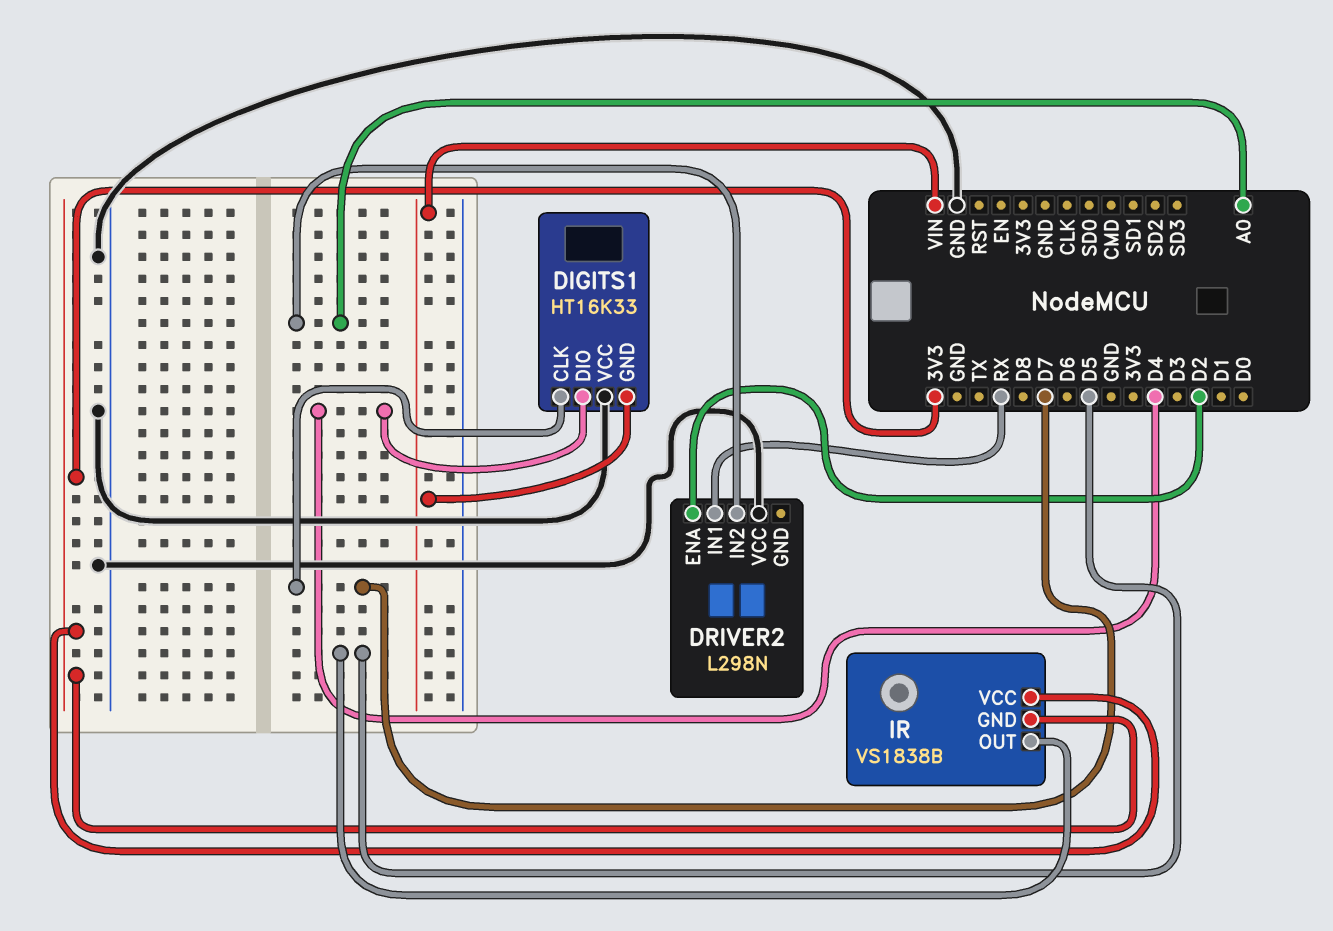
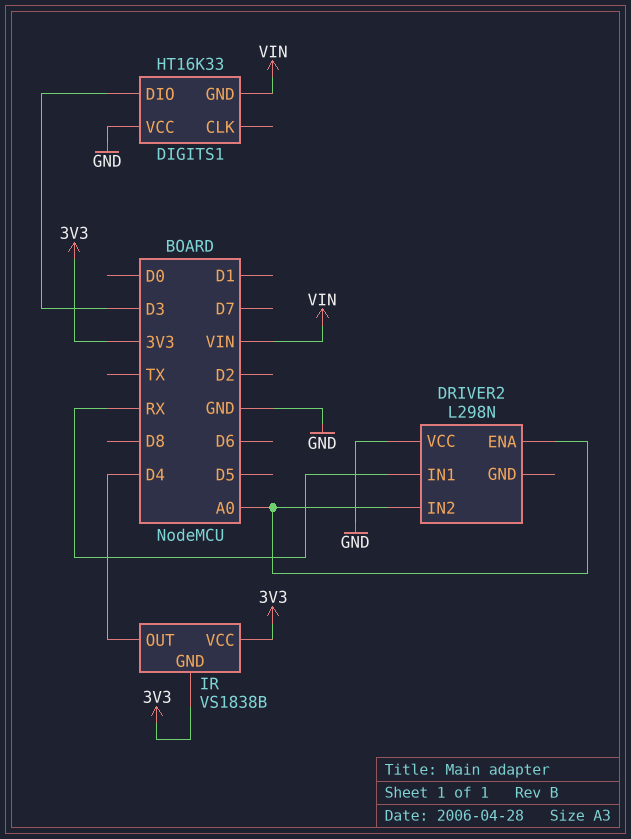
DIGITS1 pin CLK: D7 -> none
DIGITS1 pin DIO: D4 -> D3
DRIVER2 pin ENA: D2 -> A0
IR pin OUT: D5 -> D4

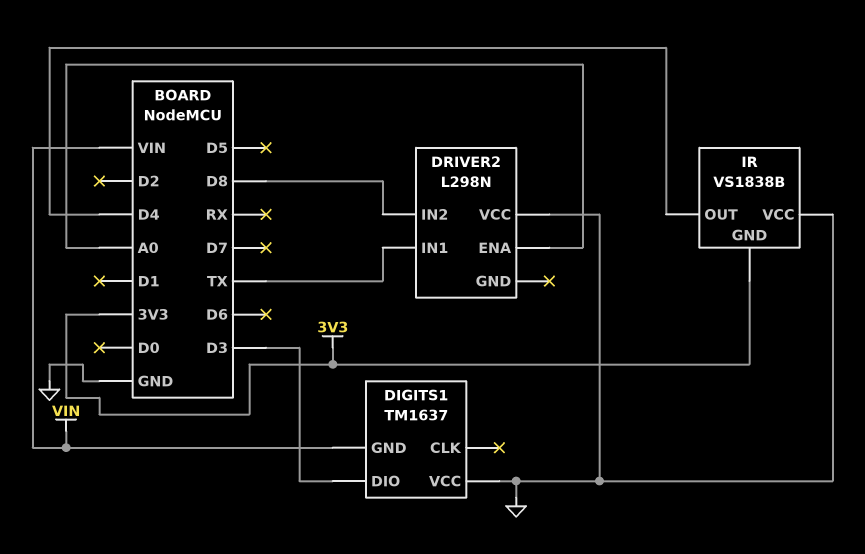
DIGITS1: HT16K33 -> TM1637
DRIVER2 pin IN1: RX -> TX
DRIVER2 pin IN2: A0 -> D8
IR pin VCC: 3V3 -> GND

